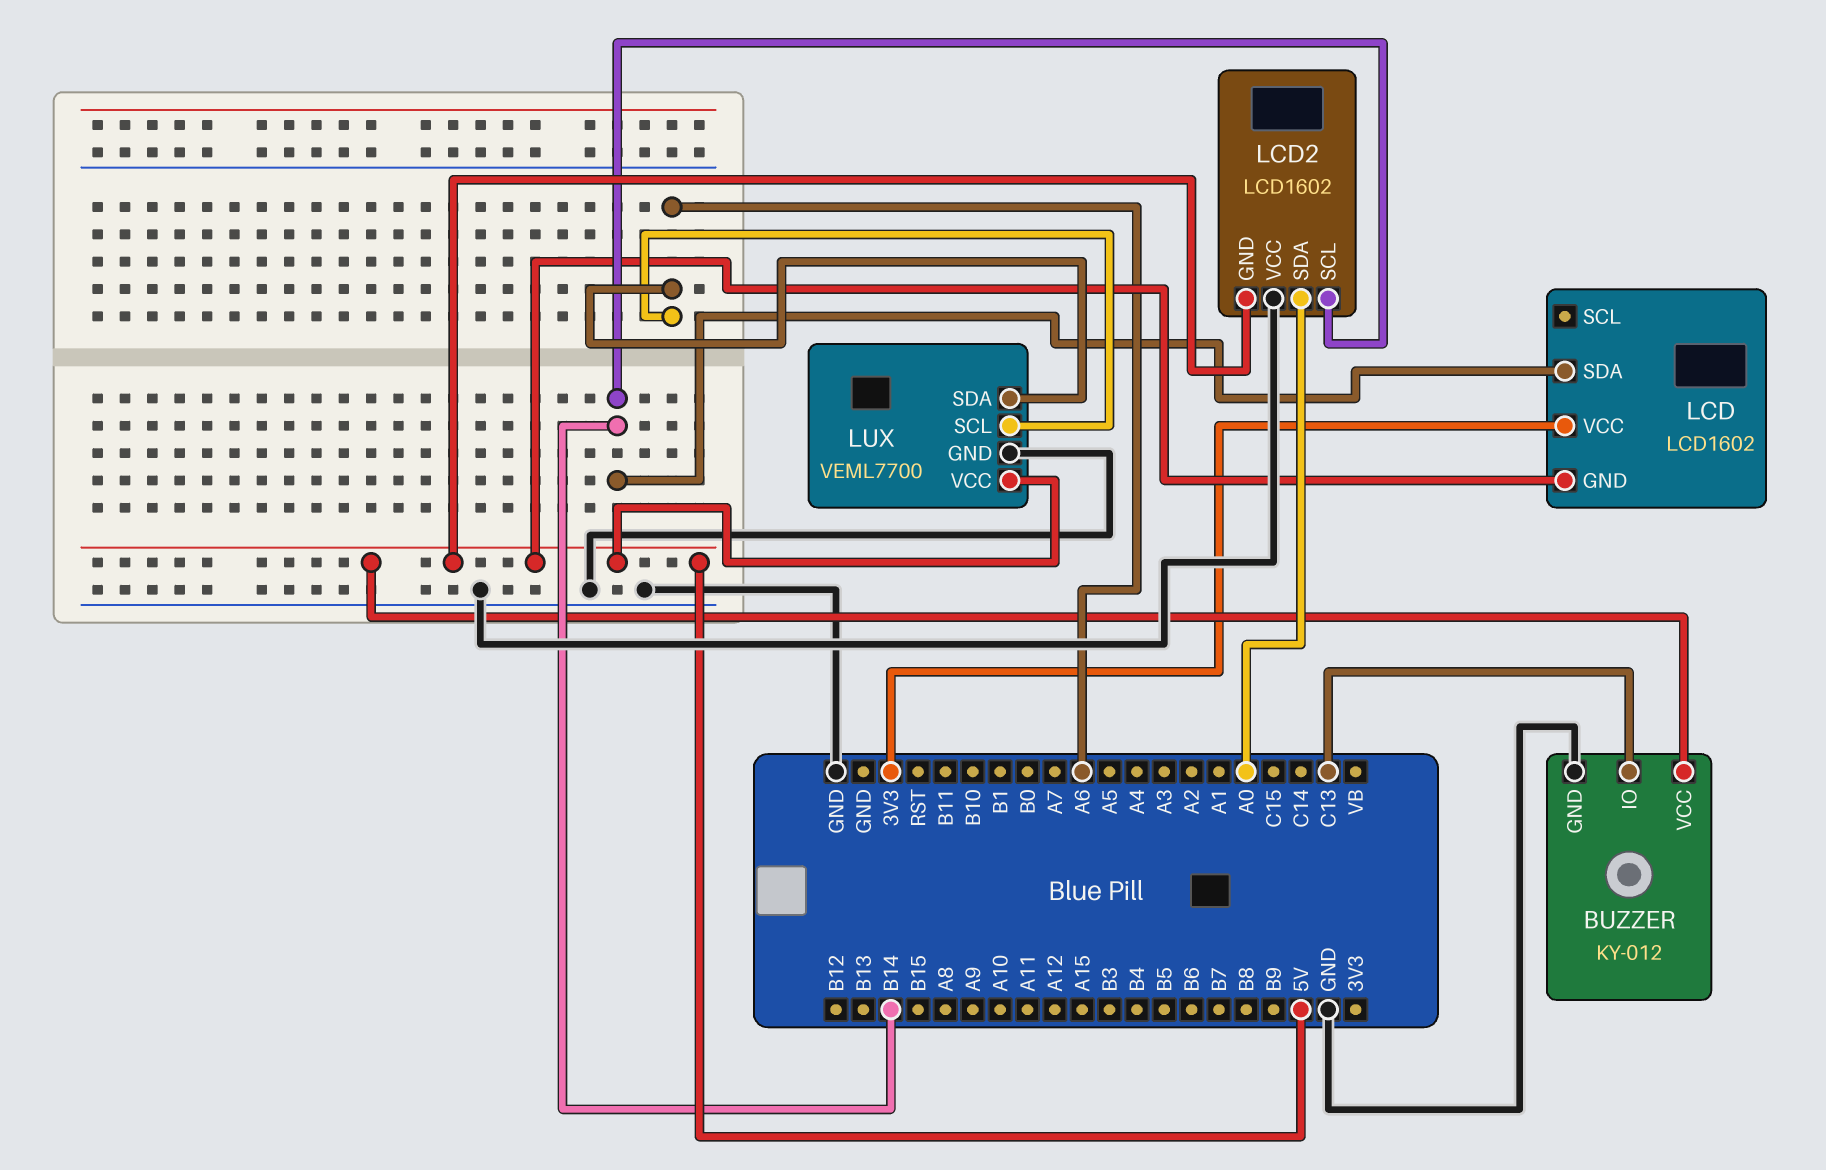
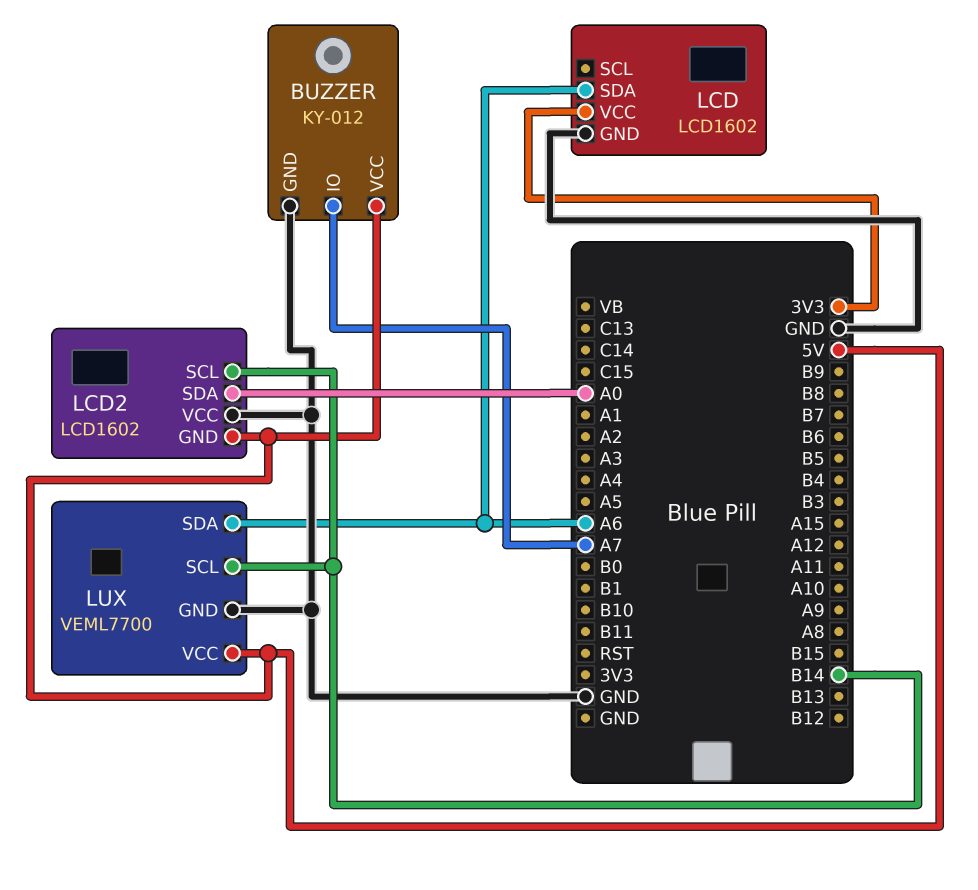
BUZZER pin IO: C13 -> A7
LCD pin GND: 5V -> GND
LCD pin SDA: B14 -> A6
LUX pin SCL: A6 -> B14

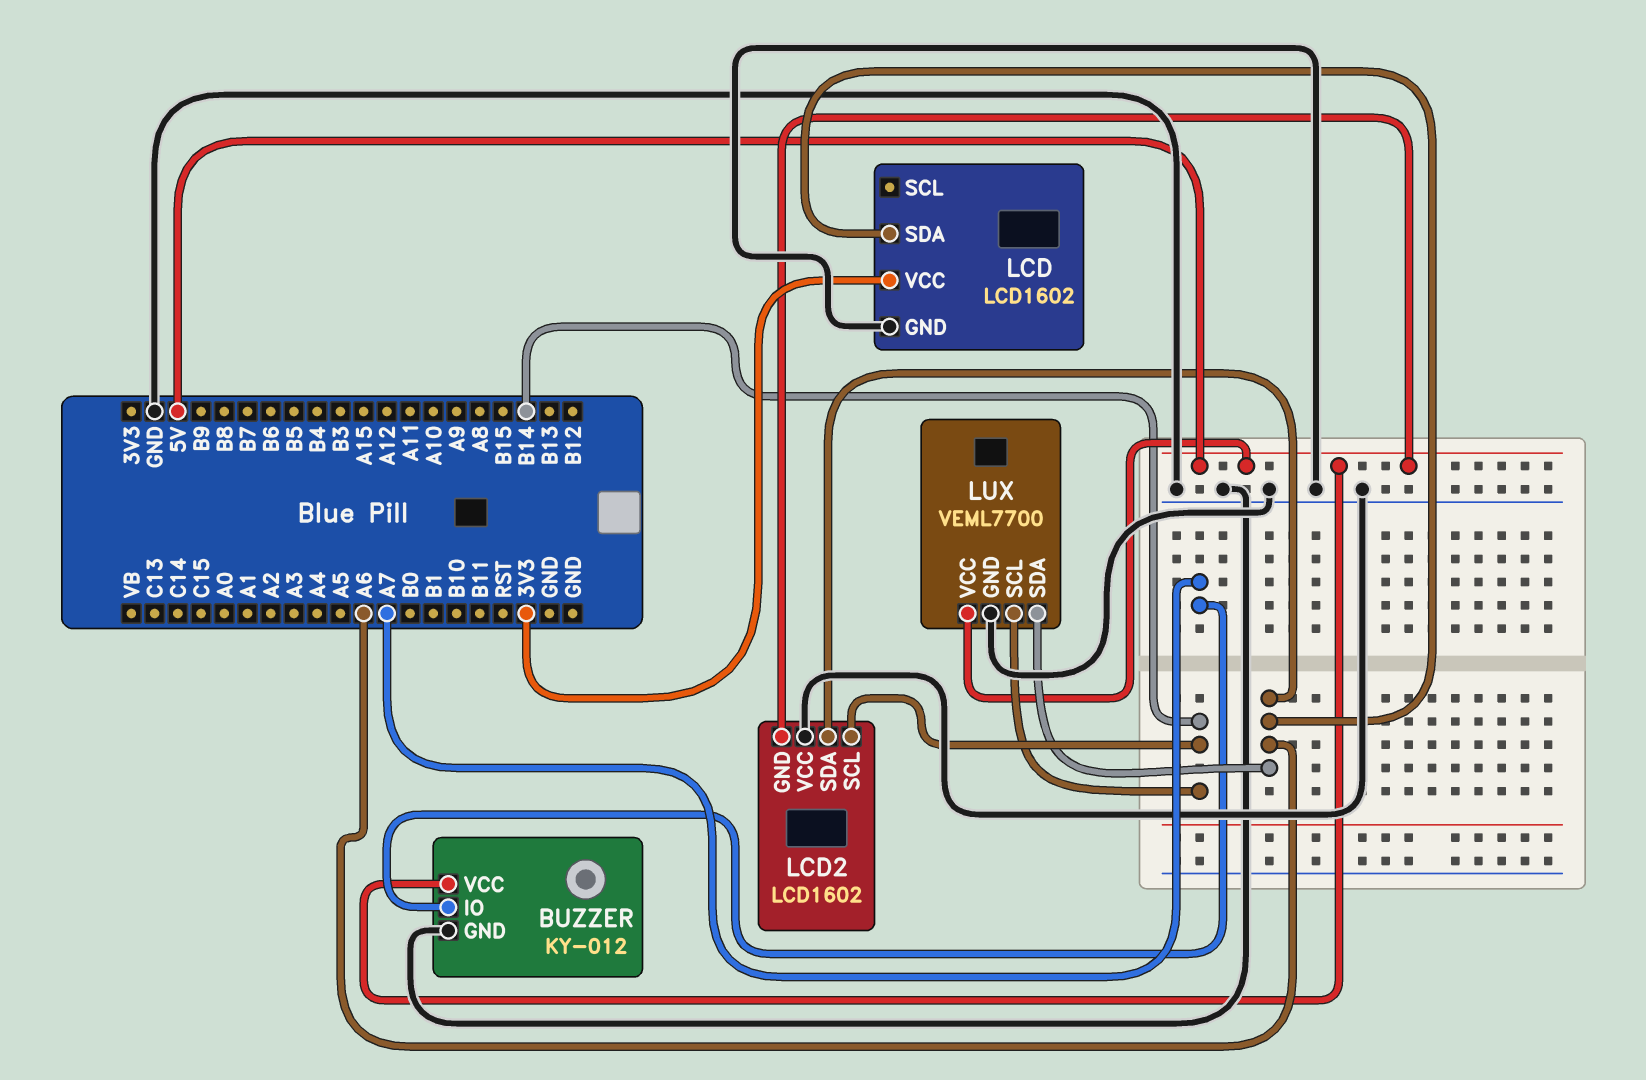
LCD2 pin SDA: A0 -> A6

